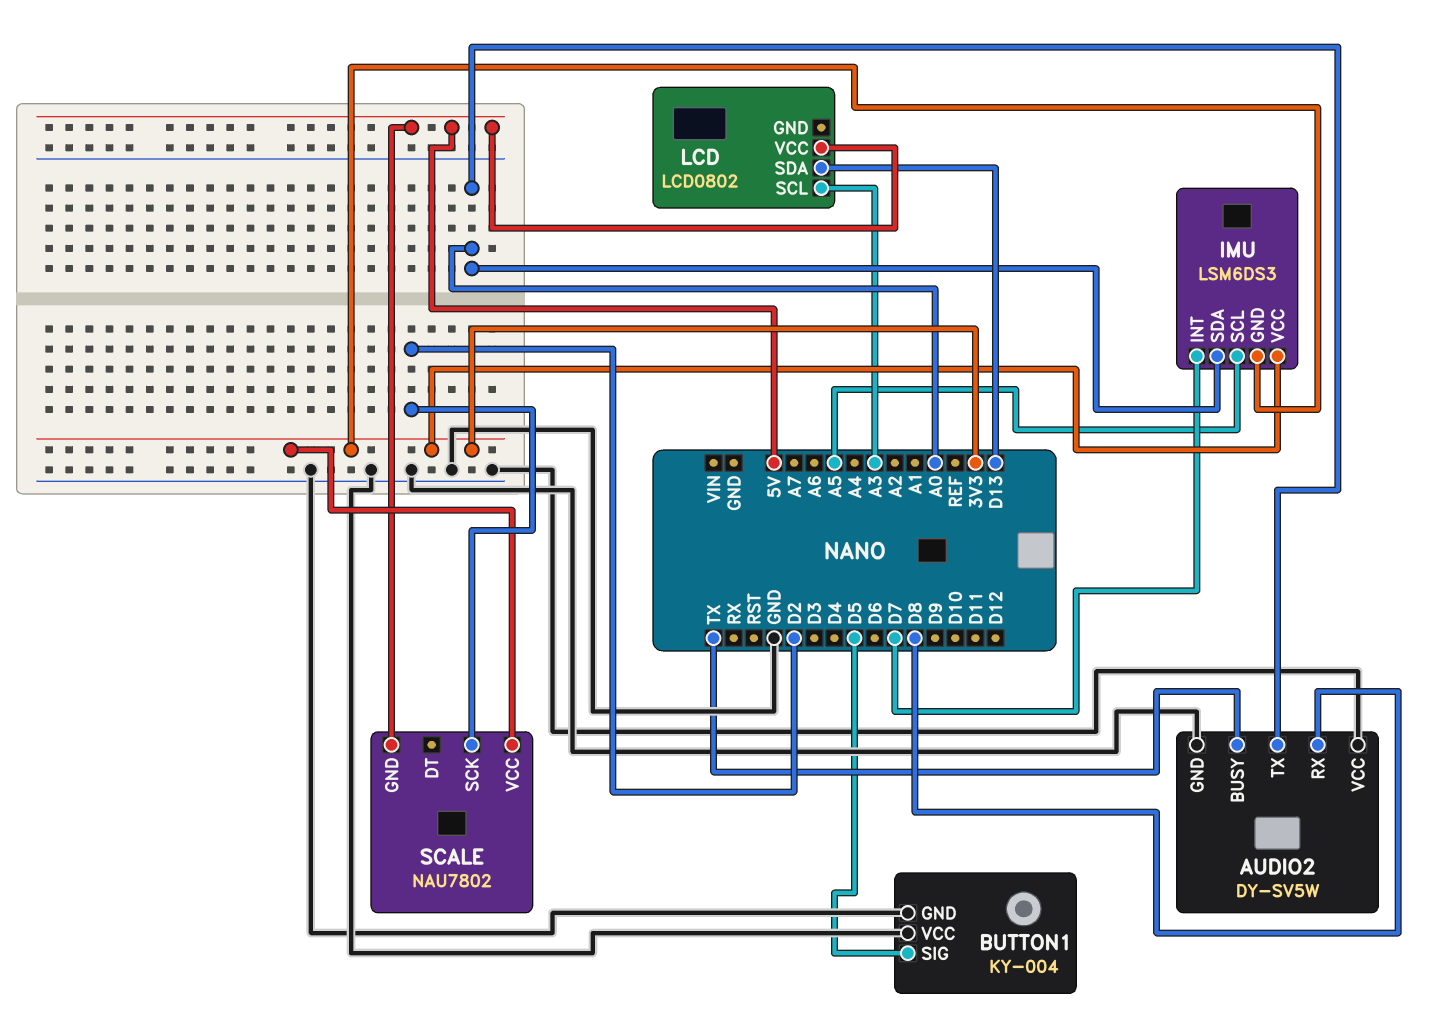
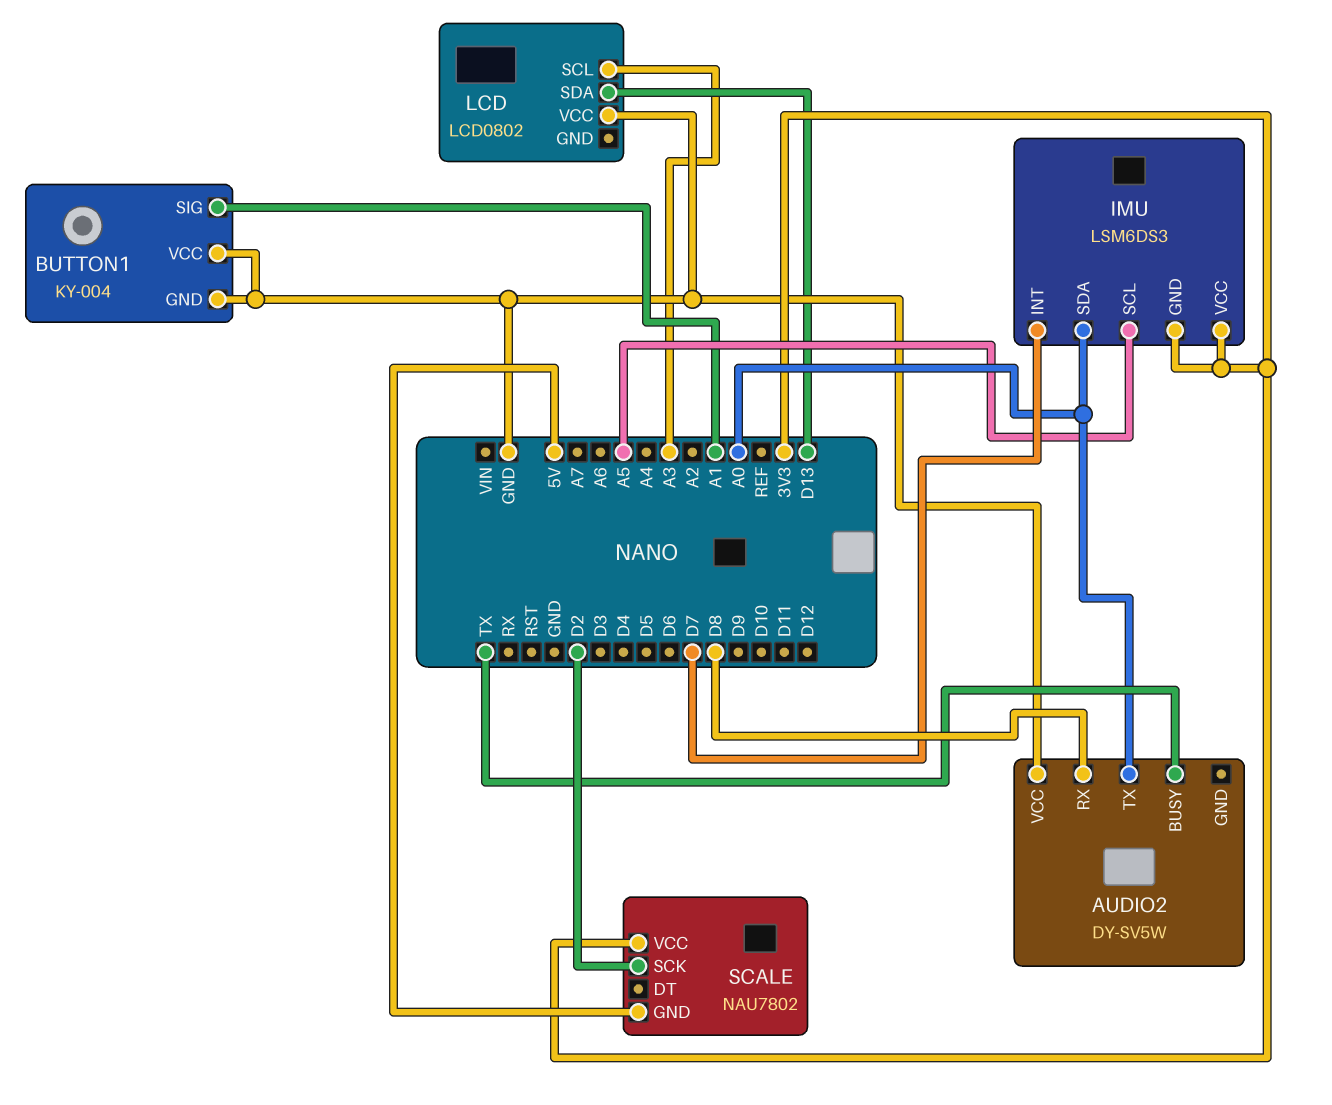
AUDIO2 pin GND: GND -> none
BUTTON1 pin SIG: D5 -> A1
LCD pin VCC: 5V -> GND

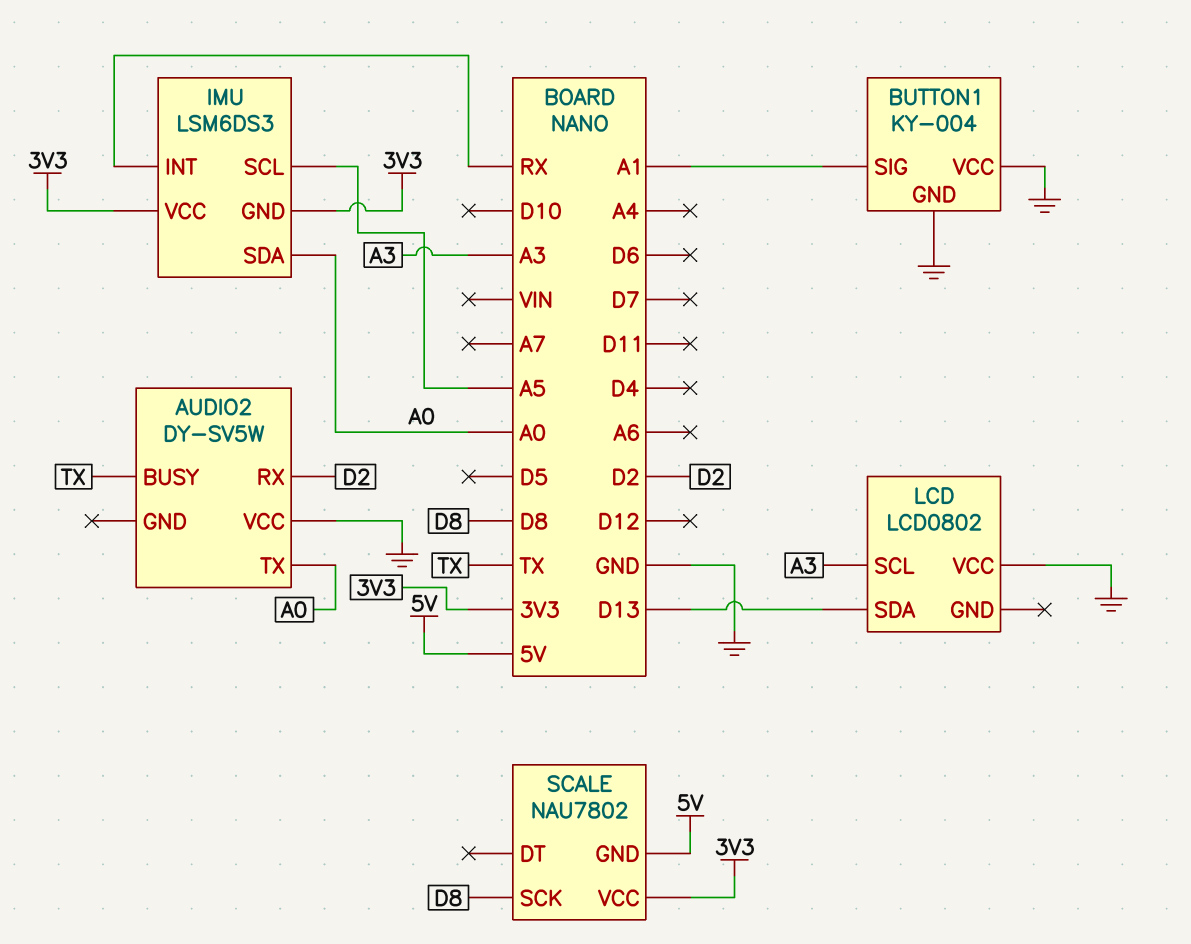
AUDIO2 pin RX: D8 -> D2
IMU pin INT: D7 -> RX
SCALE pin SCK: D2 -> D8

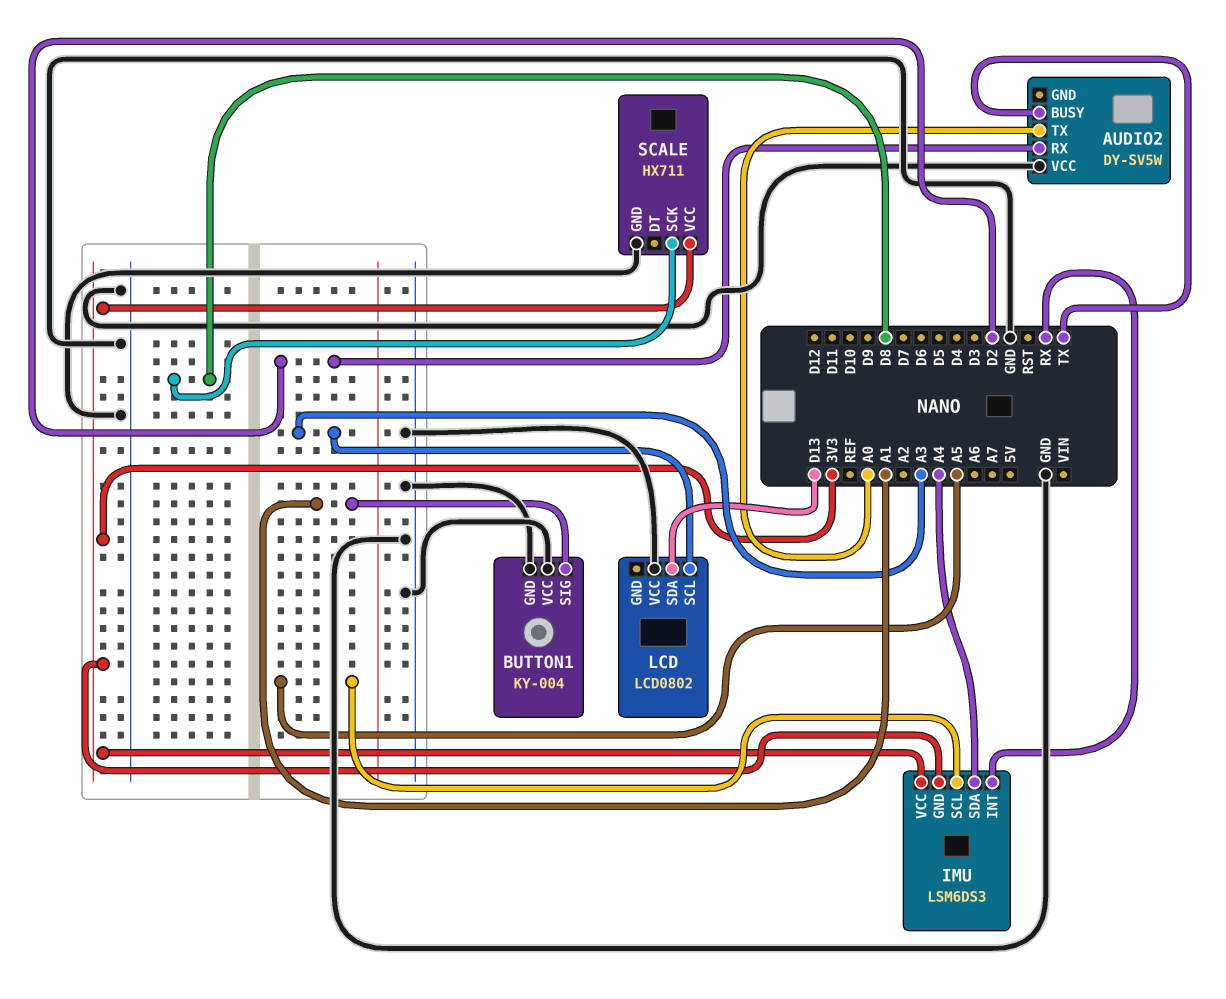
IMU pin SDA: A0 -> A4
SCALE: NAU7802 -> HX711
SCALE pin GND: 5V -> GND

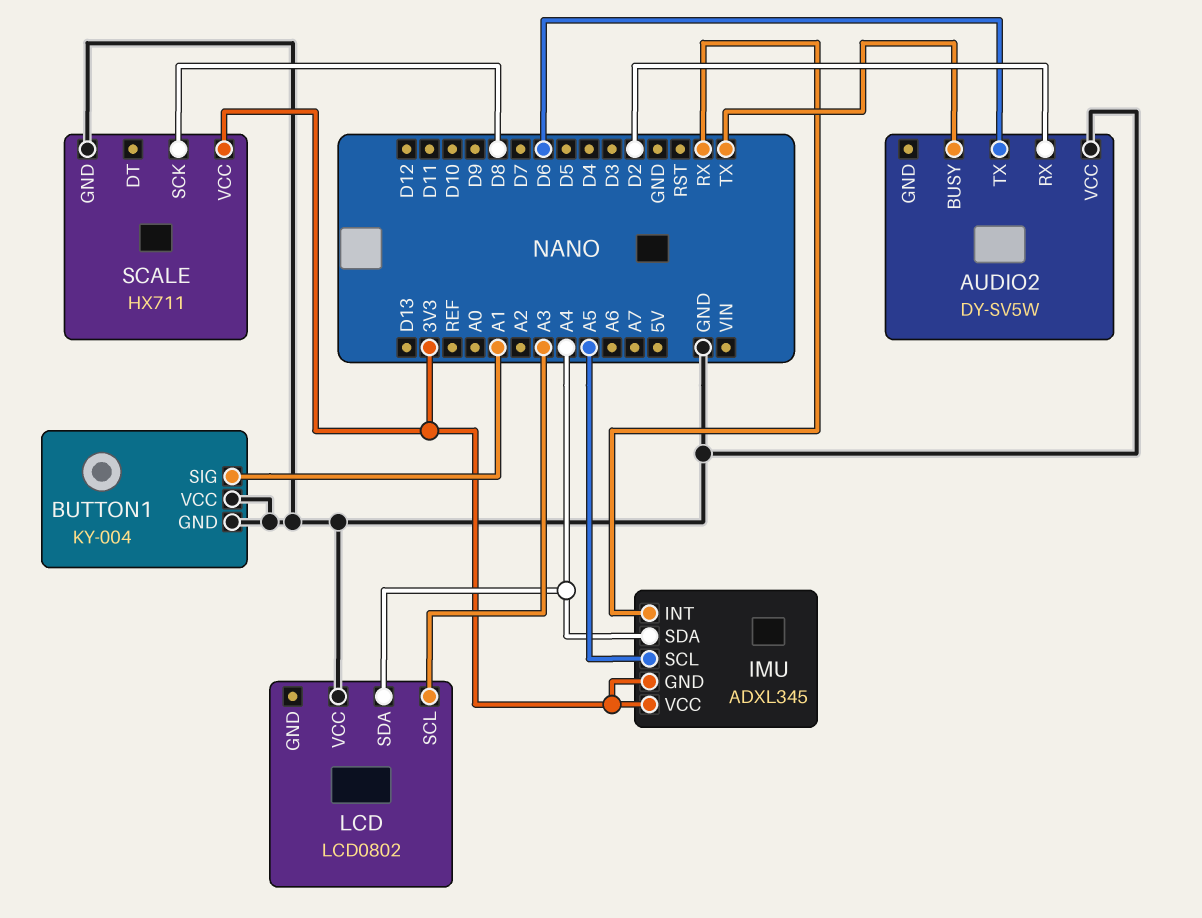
AUDIO2 pin TX: A0 -> D6
IMU: LSM6DS3 -> ADXL345
LCD pin SDA: D13 -> A4

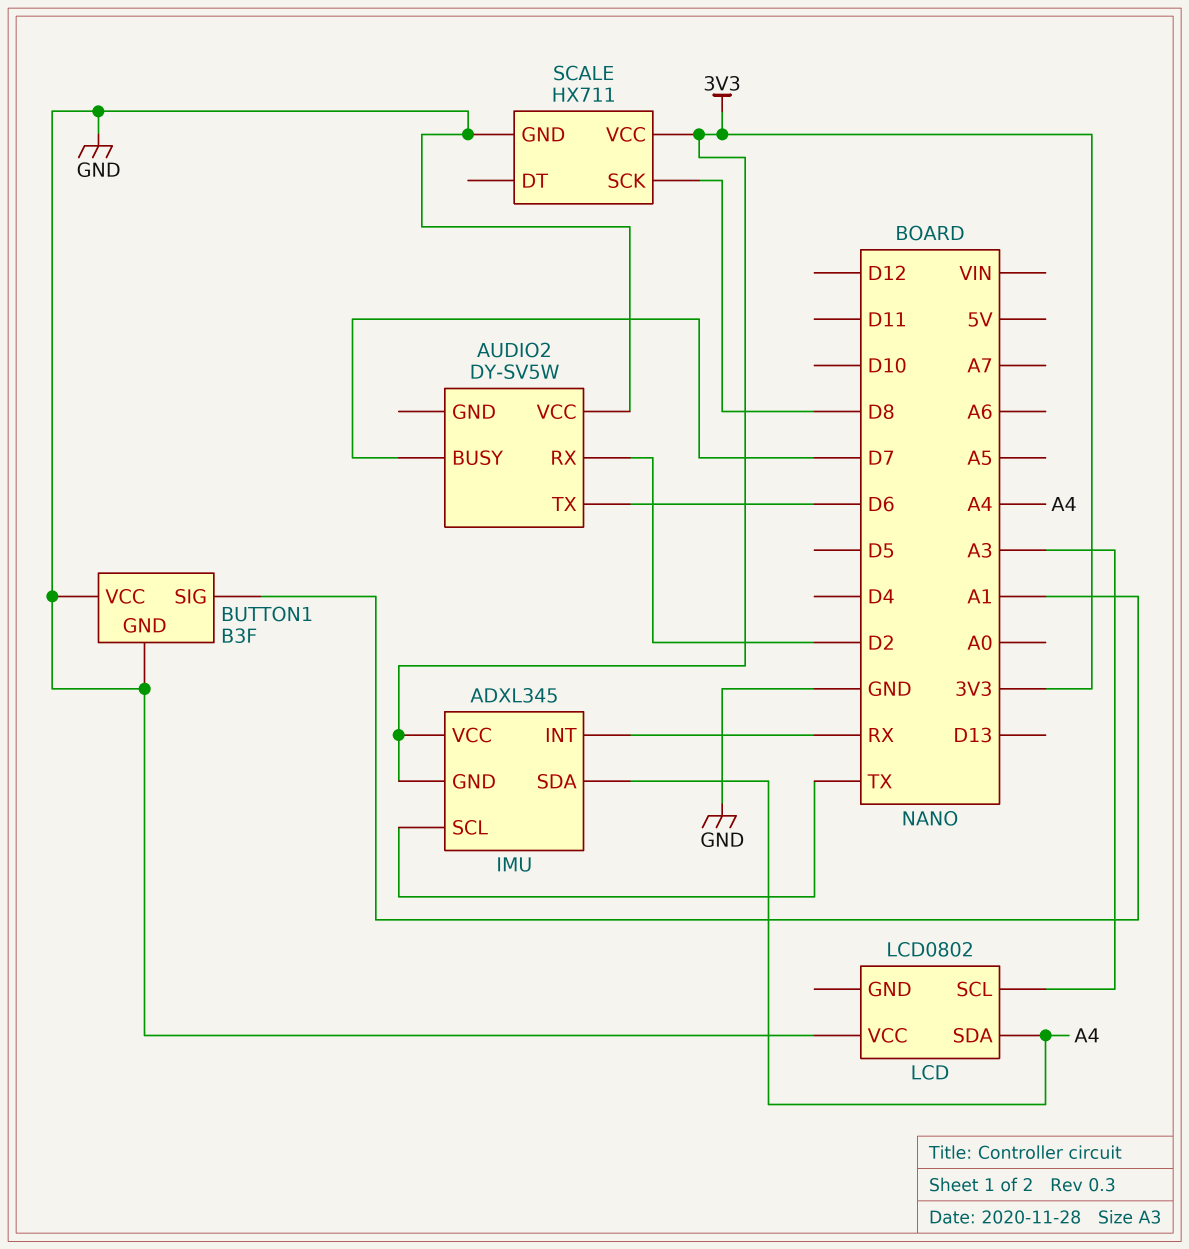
AUDIO2 pin BUSY: TX -> D7
BUTTON1: KY-004 -> B3F
IMU pin SCL: A5 -> TX

